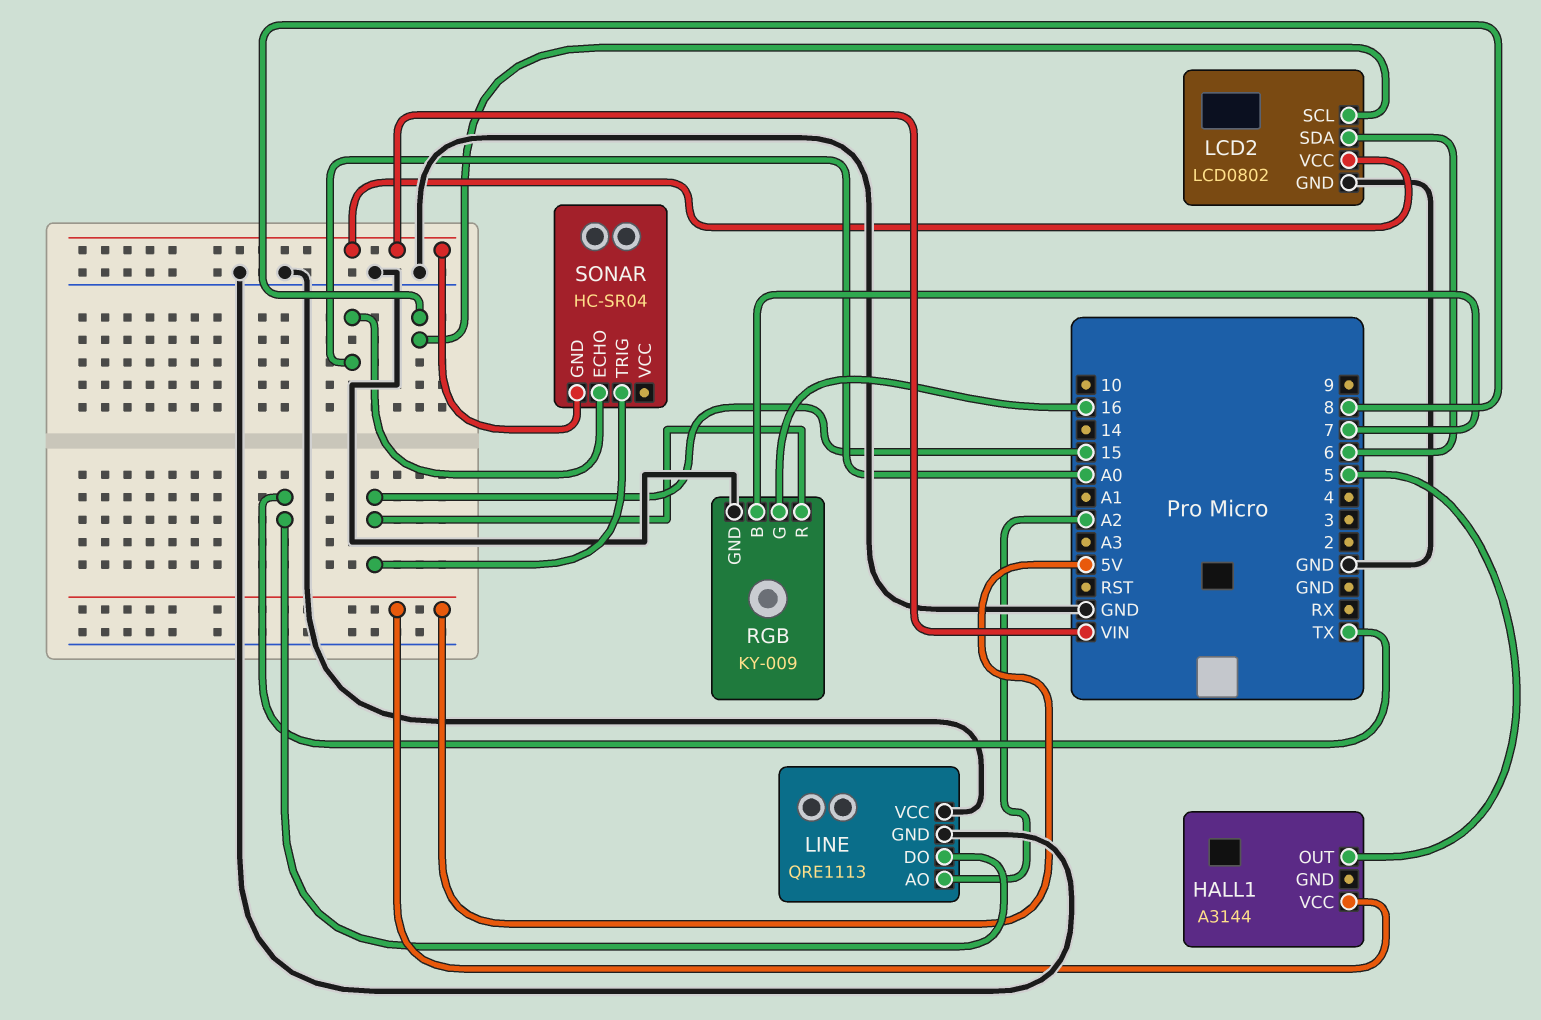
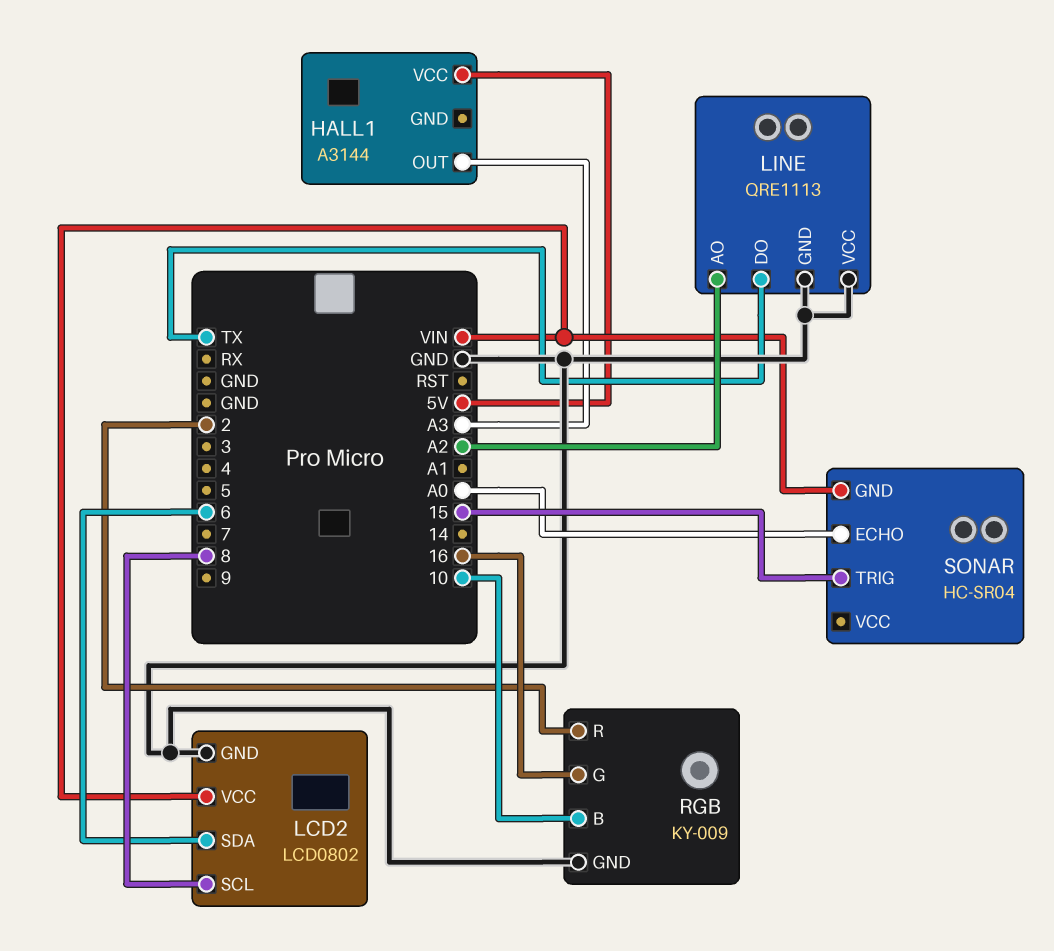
HALL1 pin OUT: 5 -> A3
RGB pin B: 7 -> 10
RGB pin R: 15 -> 2

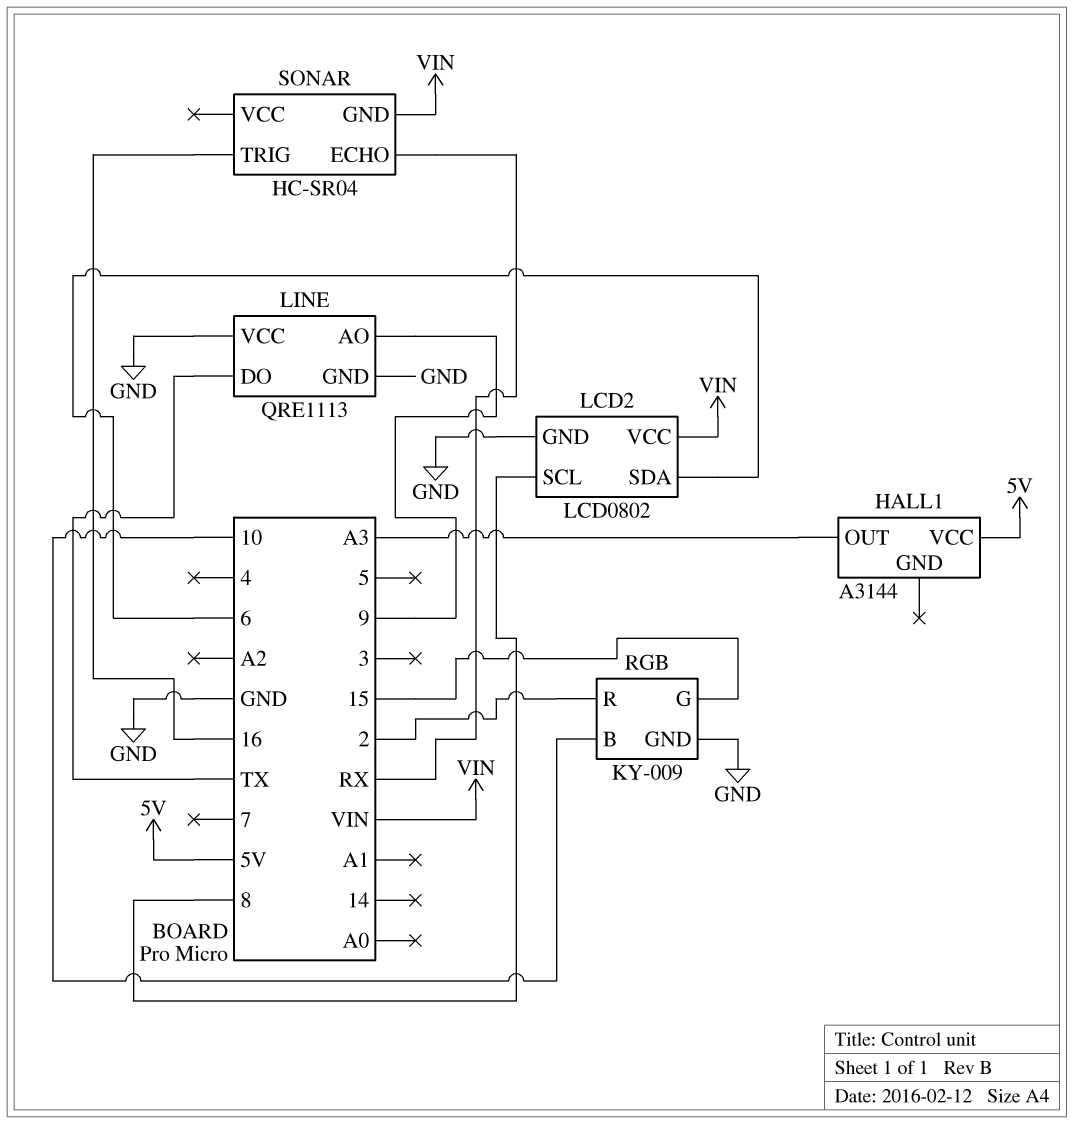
LINE pin AO: A2 -> 9
RGB pin G: 16 -> 15
SONAR pin ECHO: A0 -> RX
SONAR pin TRIG: 15 -> 16

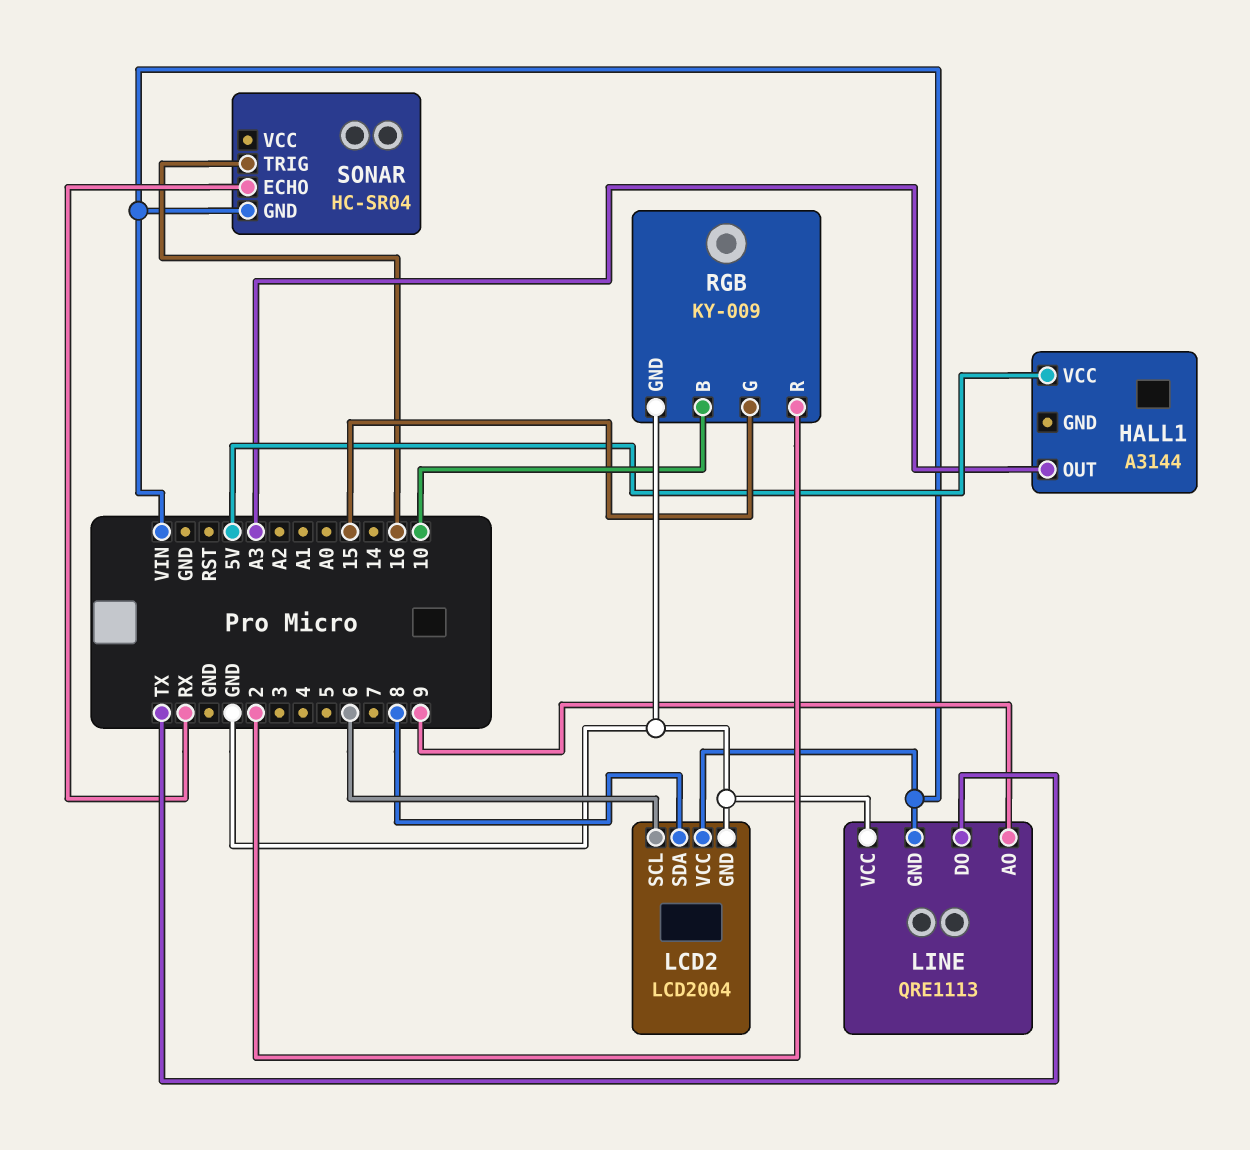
LCD2: LCD0802 -> LCD2004
LCD2 pin SCL: 8 -> 6
LCD2 pin SDA: 6 -> 8
LINE pin GND: GND -> VIN

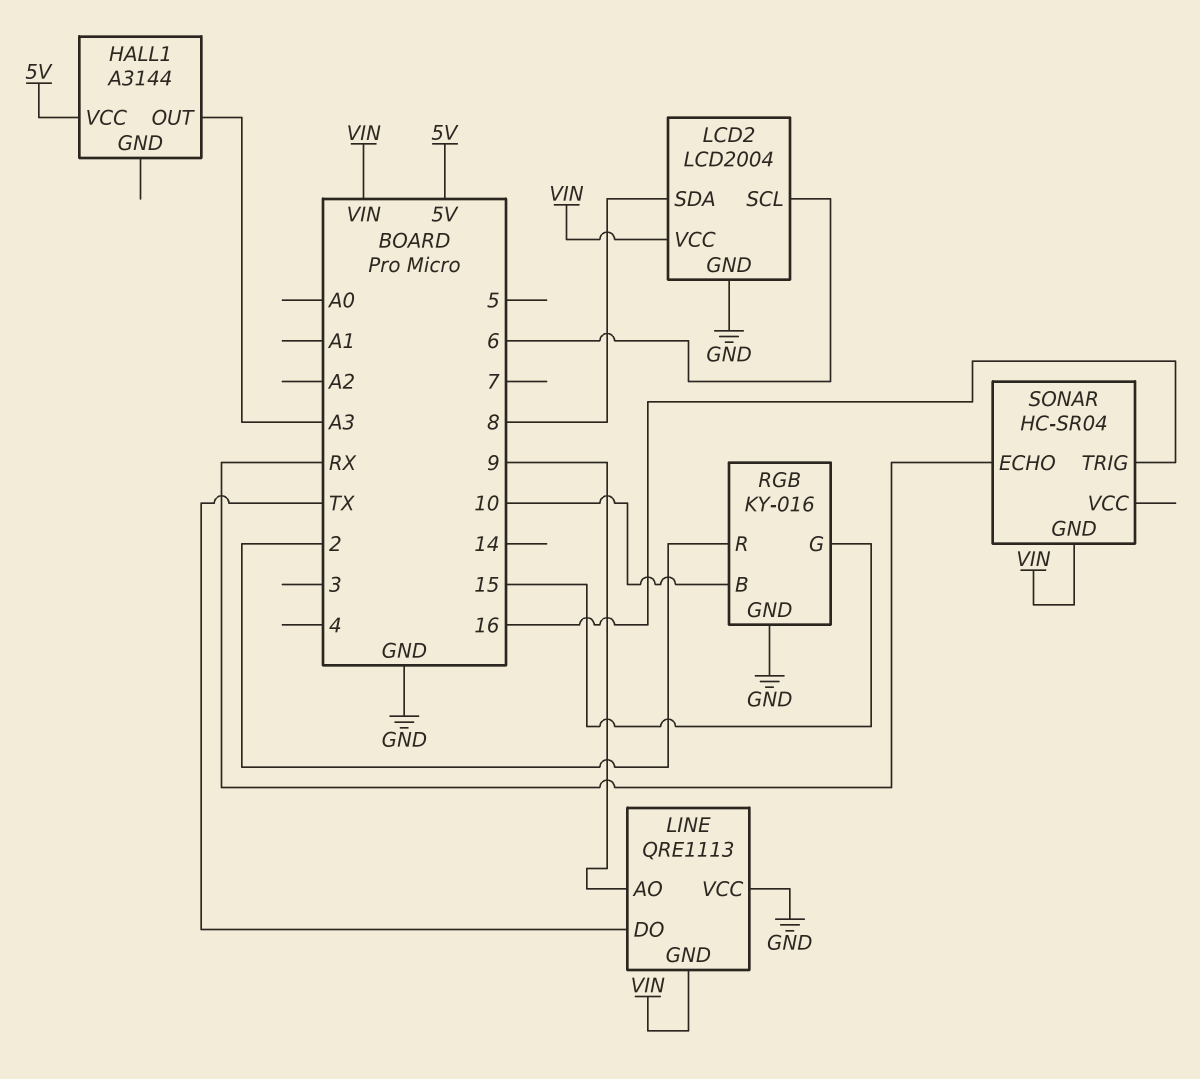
RGB: KY-009 -> KY-016

